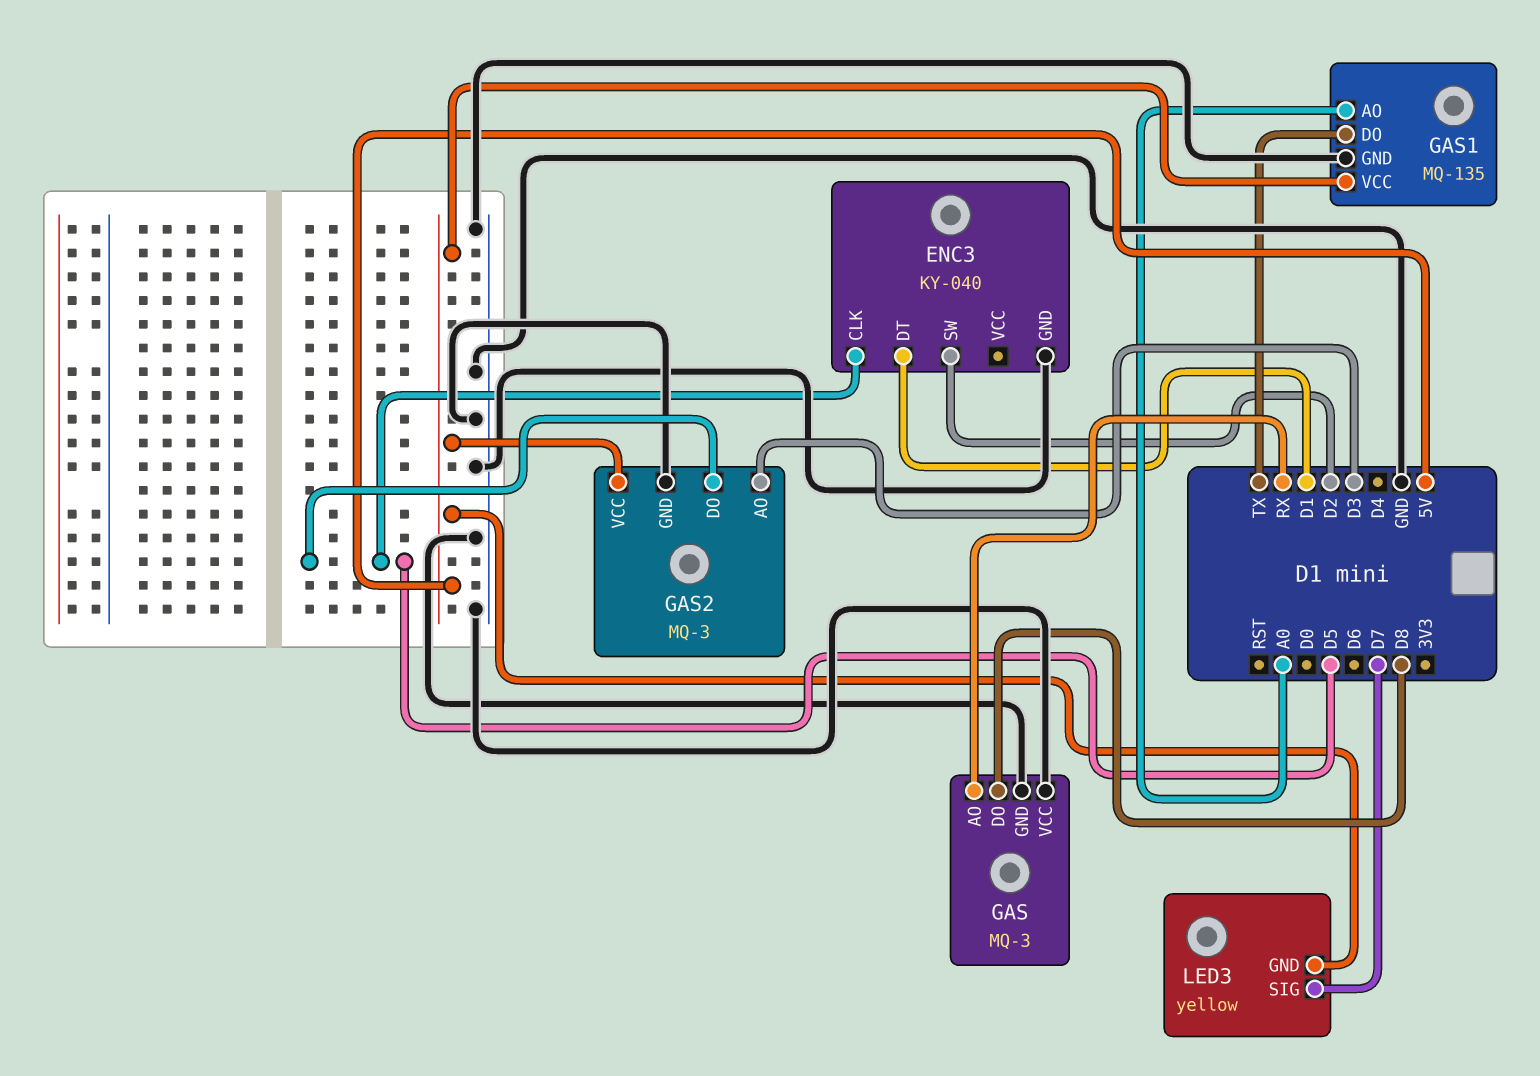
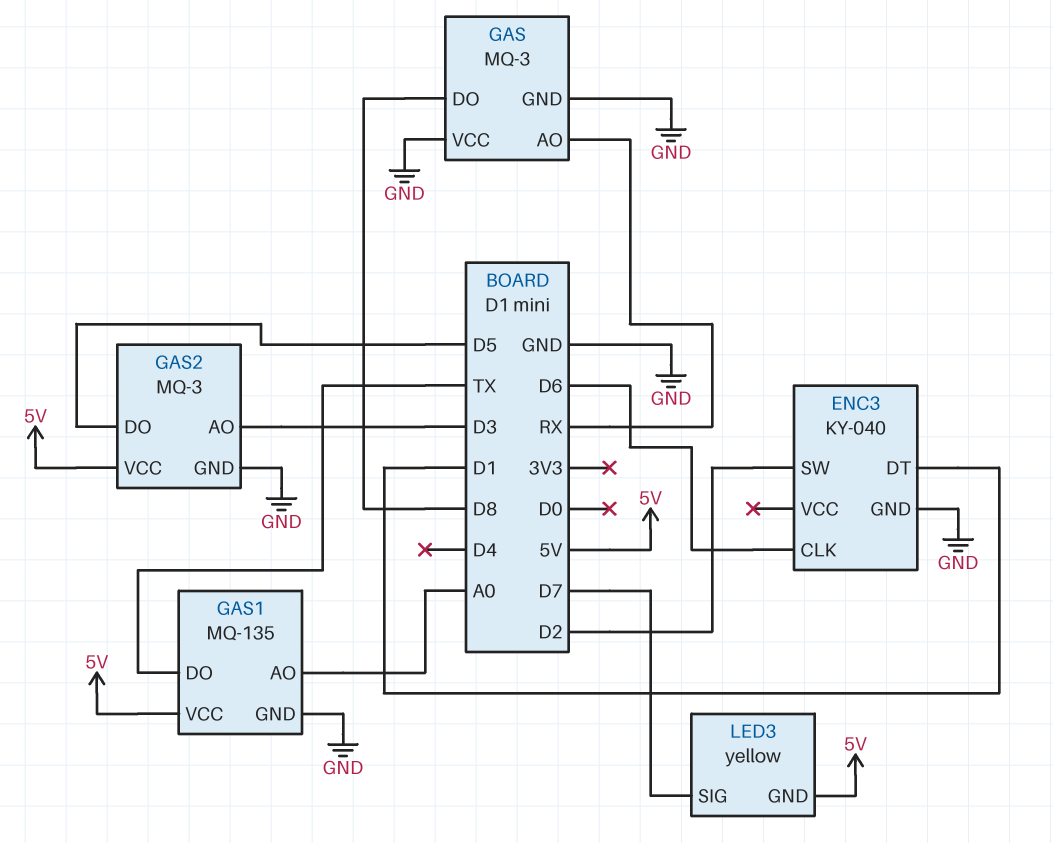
ENC3 pin CLK: D5 -> D6

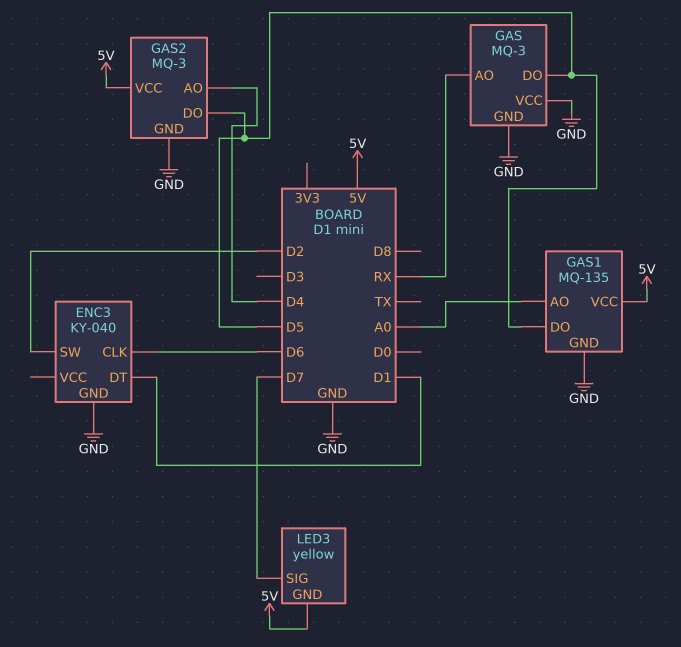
GAS pin DO: D8 -> D5
GAS1 pin DO: TX -> D5
GAS2 pin AO: D3 -> D4

